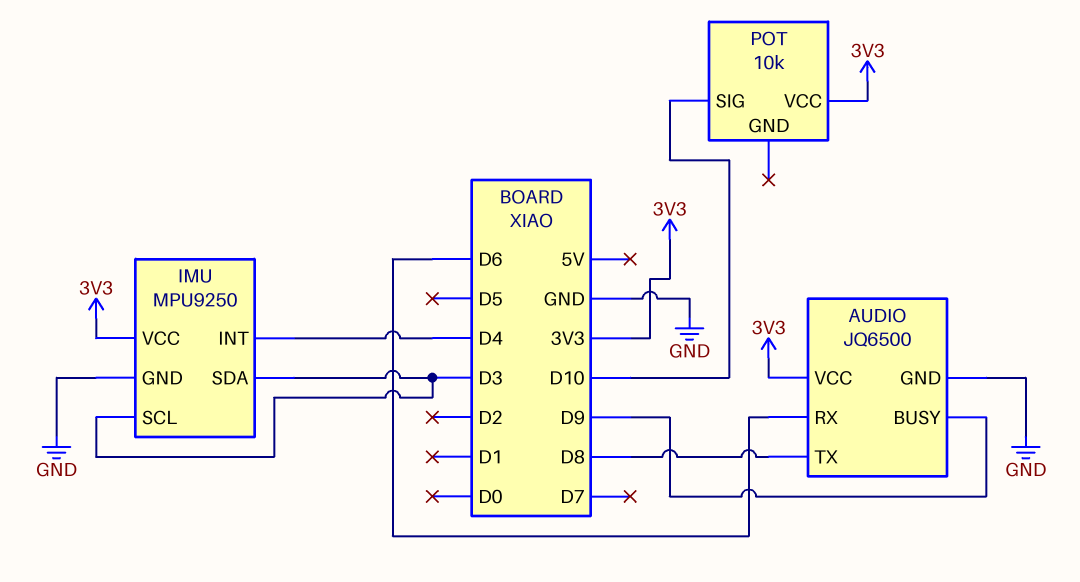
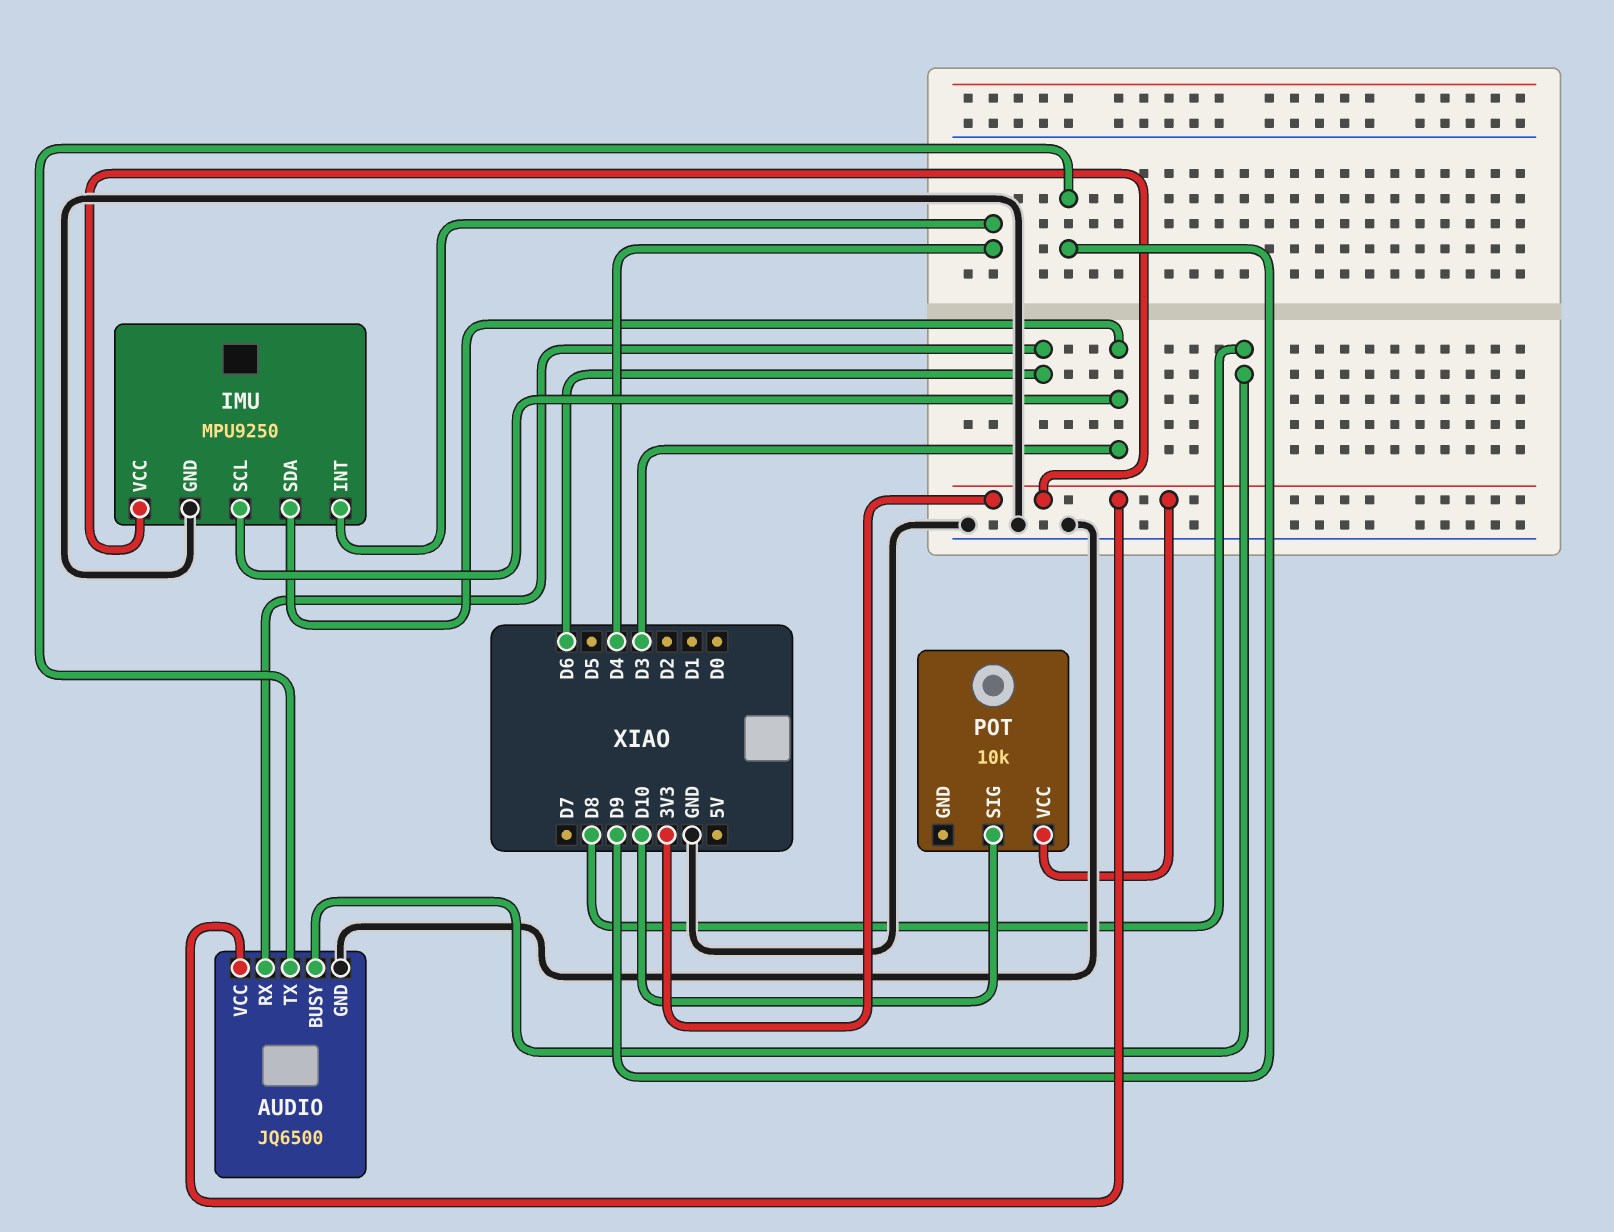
AUDIO pin BUSY: D9 -> D8
AUDIO pin TX: D8 -> D9

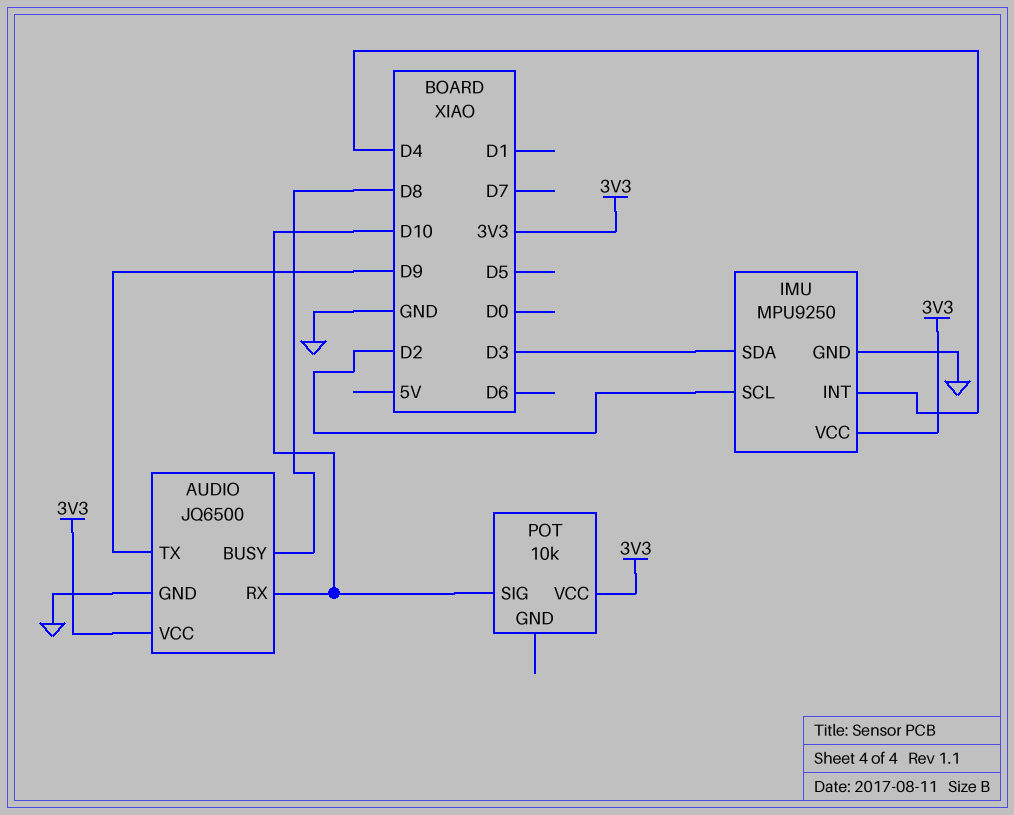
AUDIO pin RX: D6 -> D10
IMU pin SCL: D3 -> D2

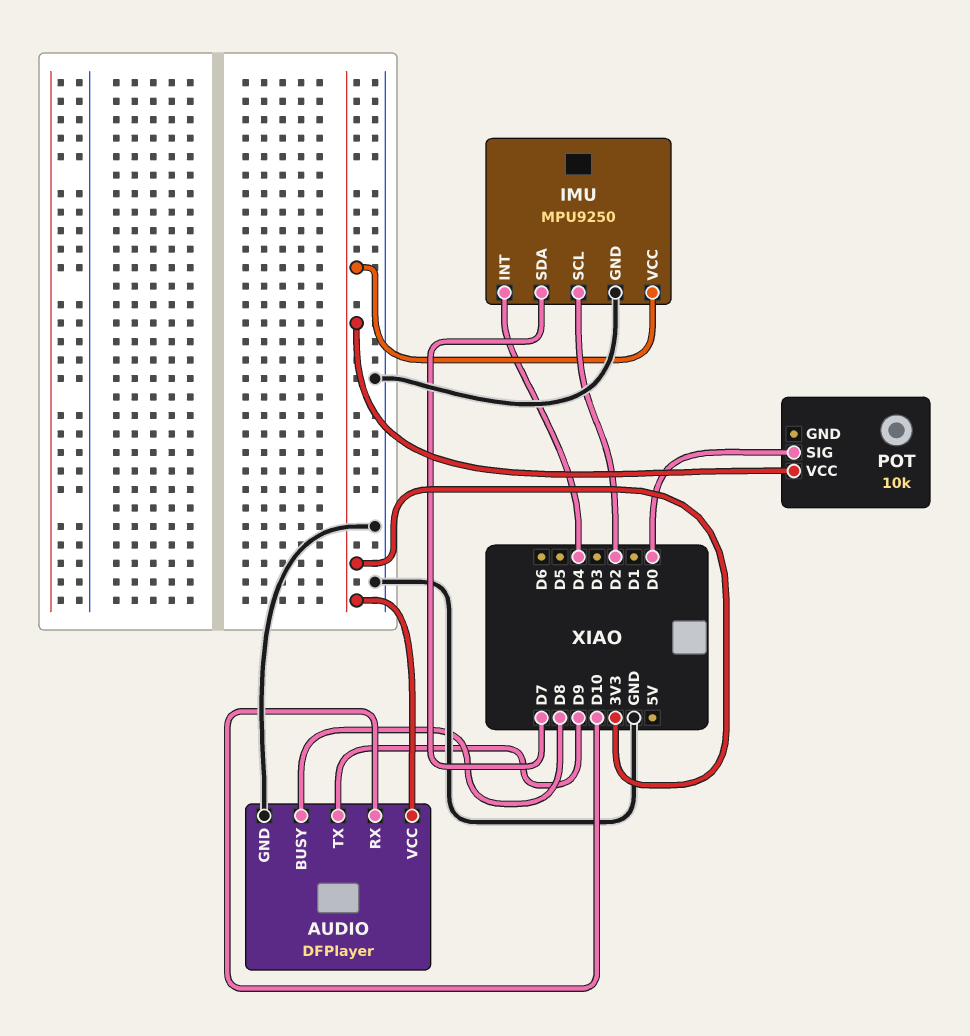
AUDIO: JQ6500 -> DFPlayer
IMU pin SDA: D3 -> D7
POT pin SIG: D10 -> D0

